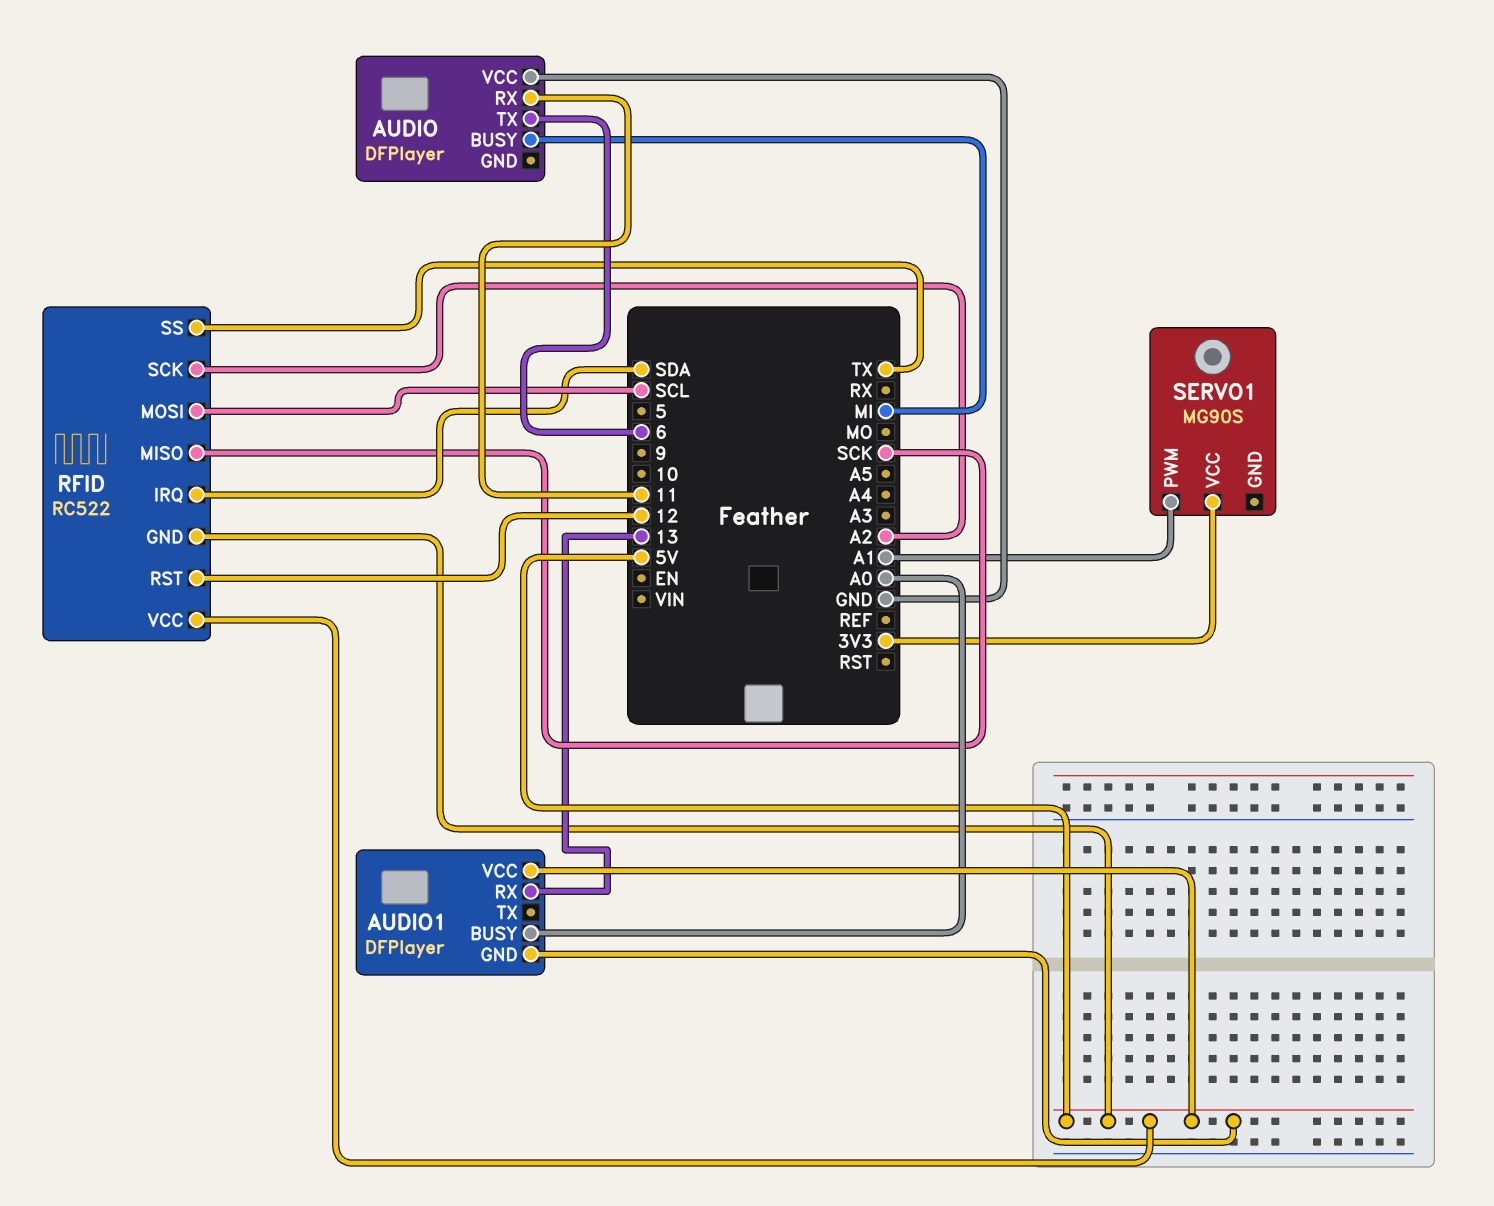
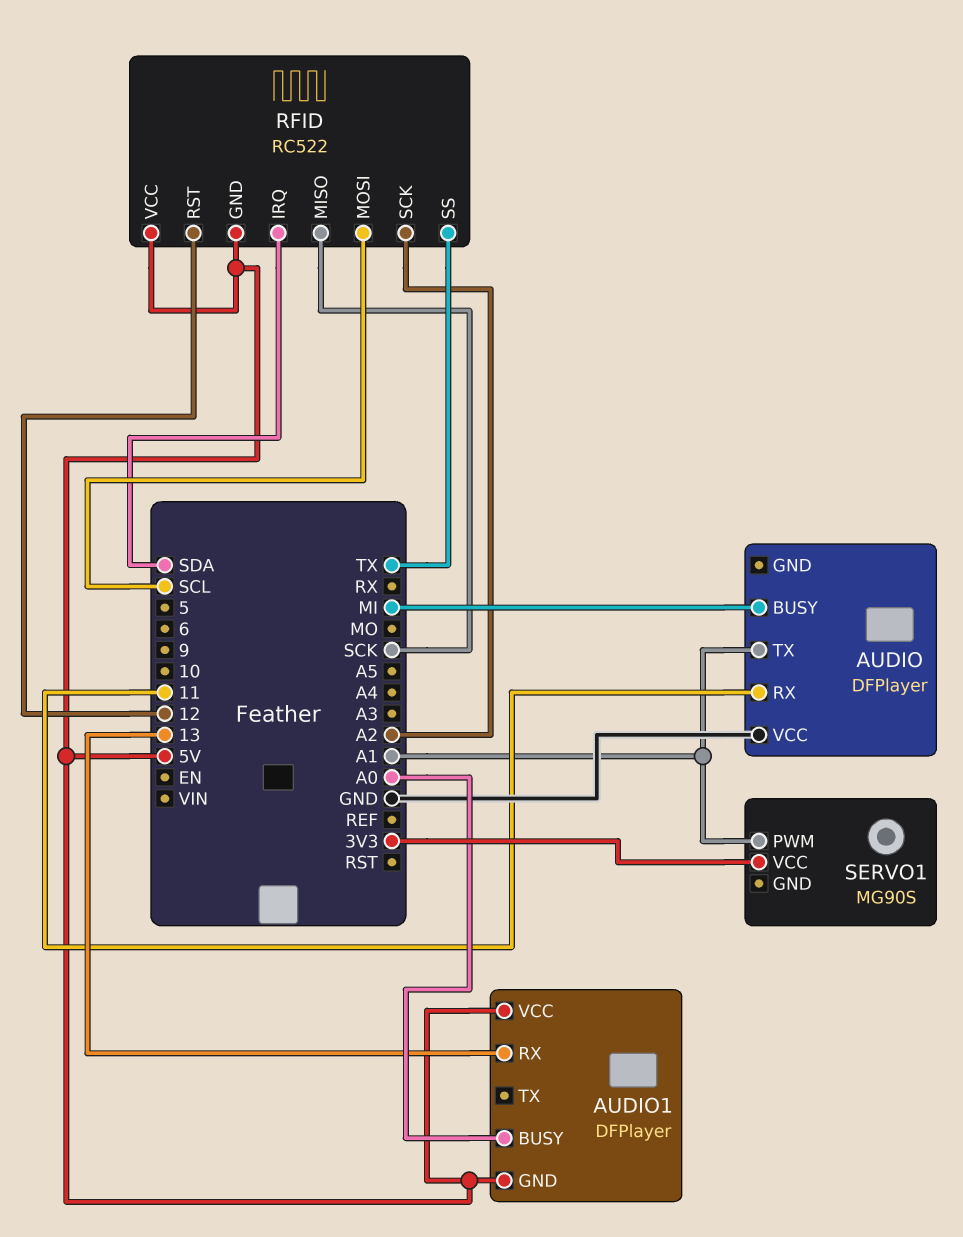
AUDIO pin TX: 6 -> A1

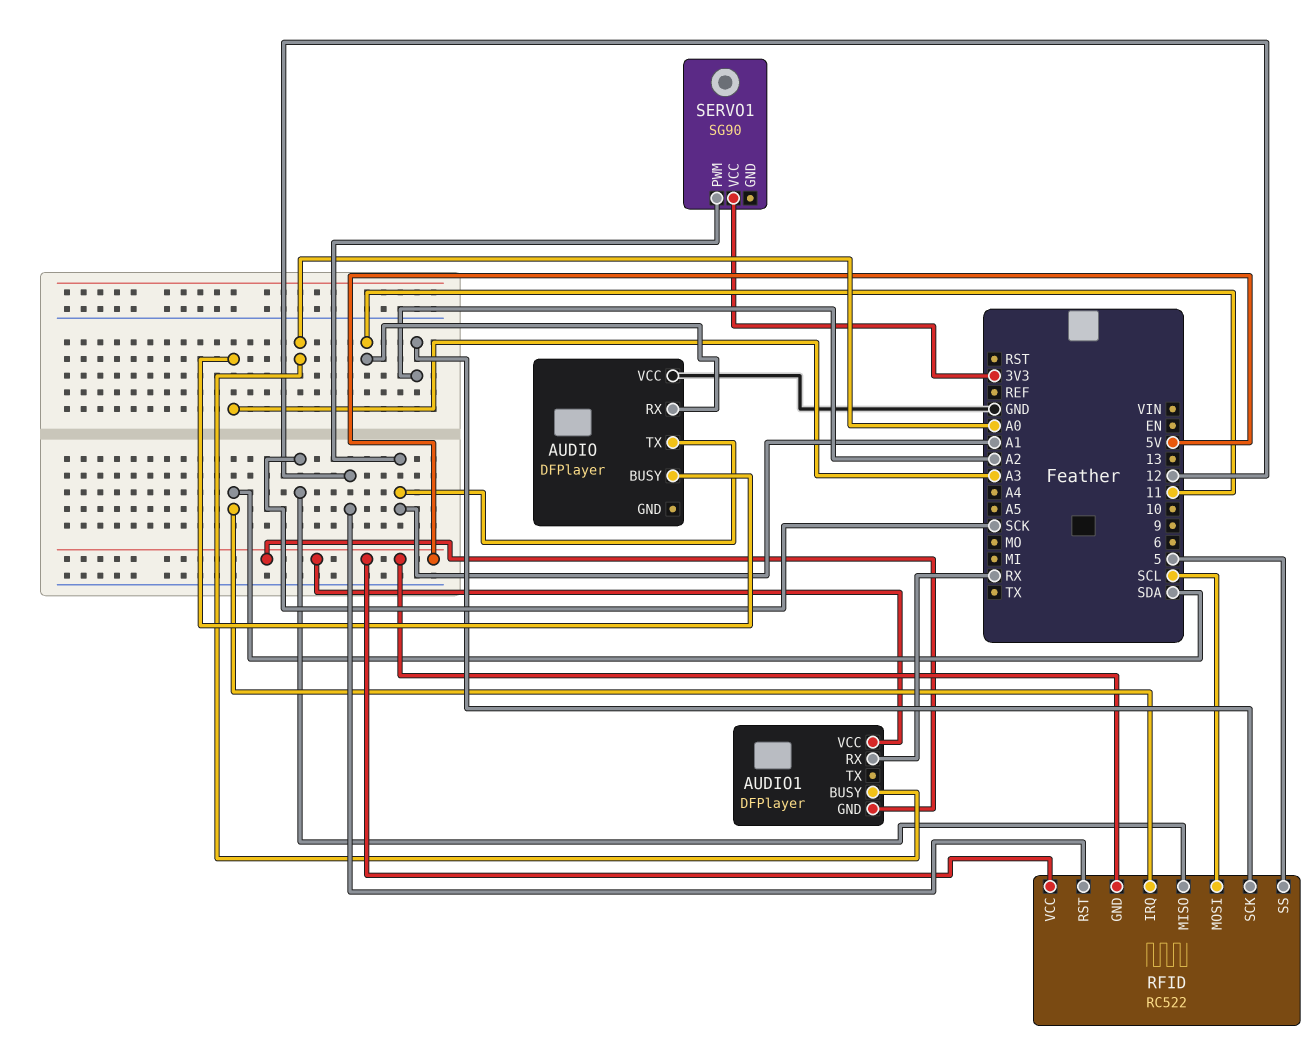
AUDIO pin BUSY: MI -> A3
AUDIO1 pin RX: 13 -> RX
RFID pin SS: TX -> 5
SERVO1: MG90S -> SG90

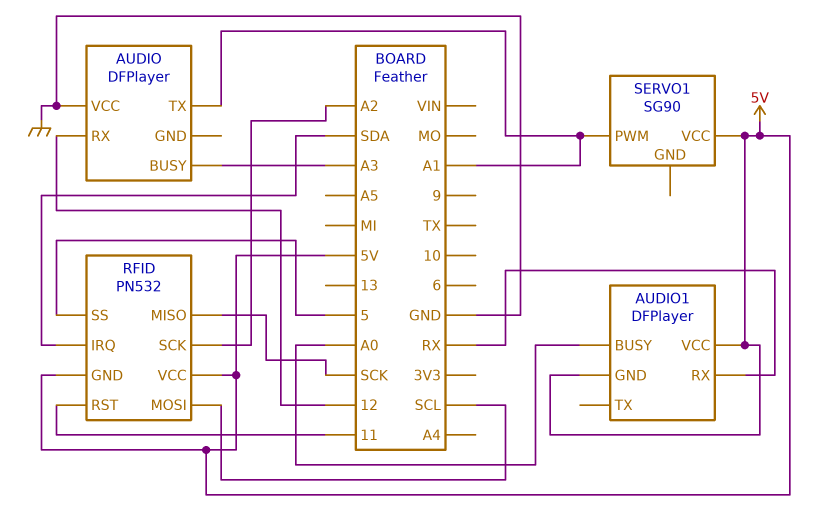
AUDIO pin RX: 11 -> 12
RFID: RC522 -> PN532
RFID pin RST: 12 -> 11
SERVO1 pin VCC: 3V3 -> 5V

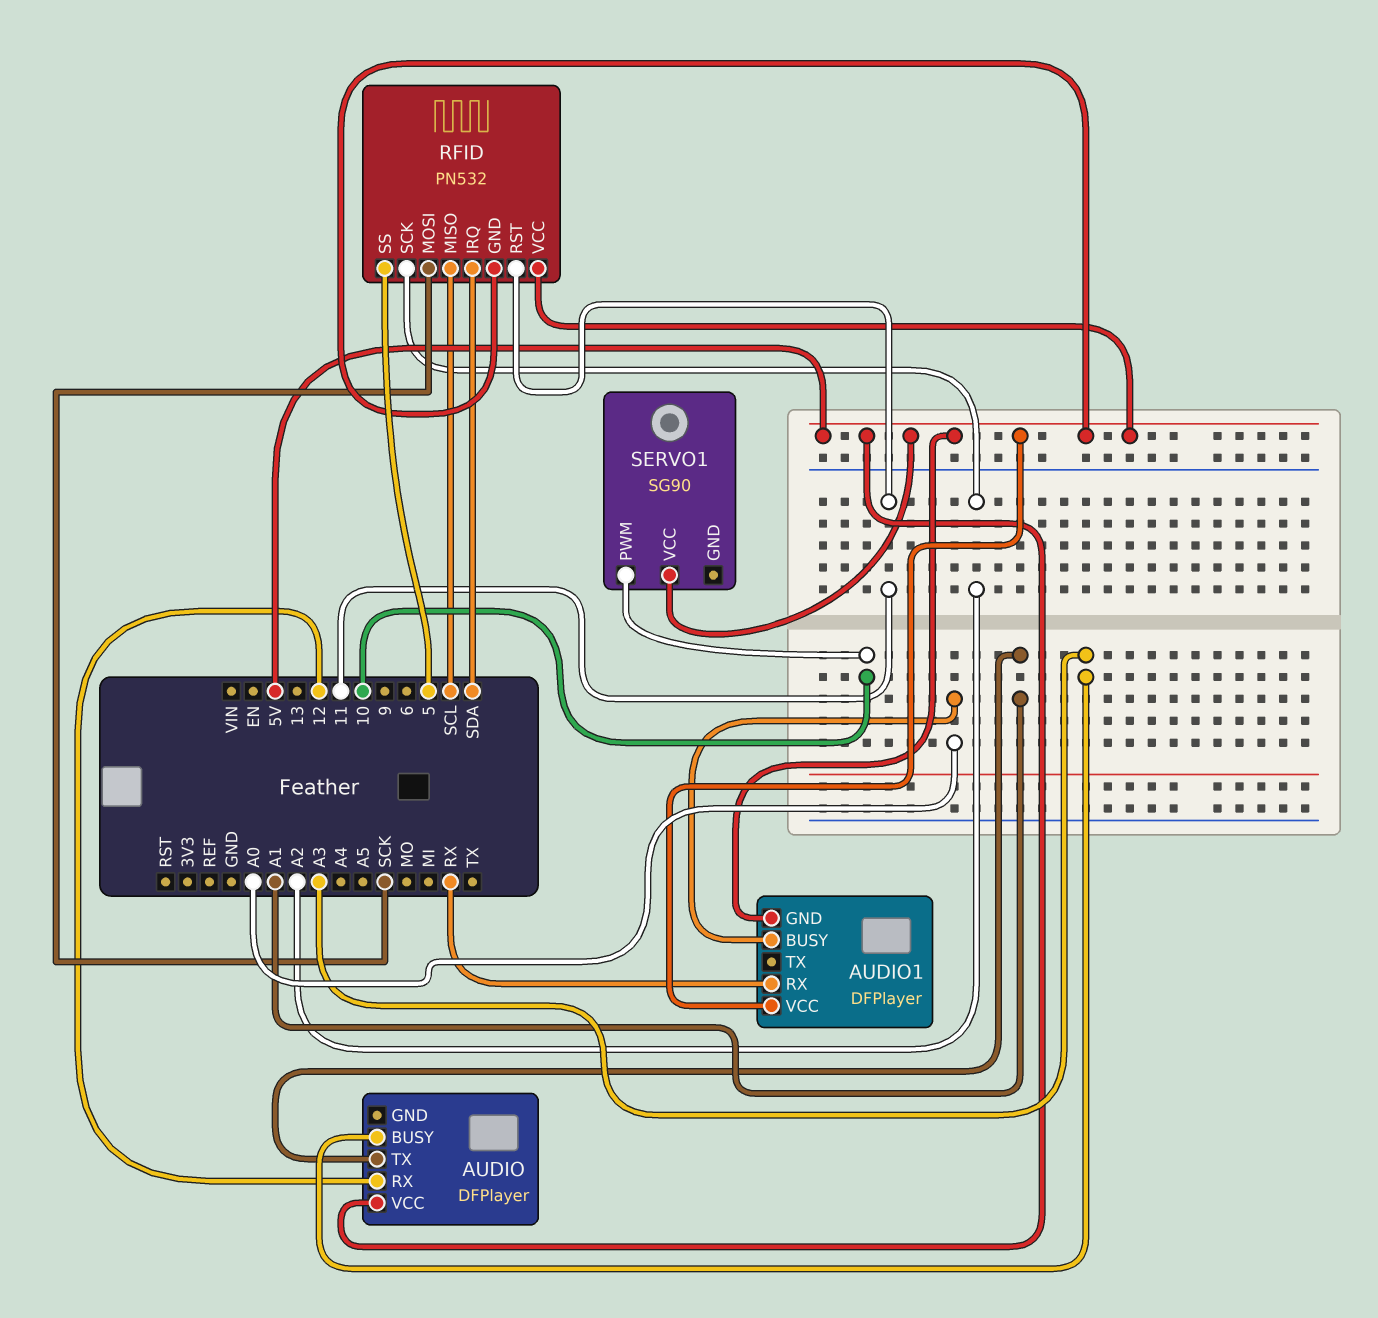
AUDIO pin VCC: GND -> 5V
RFID pin MISO: SCK -> SCL
RFID pin MOSI: SCL -> SCK
SERVO1 pin PWM: A1 -> 10

